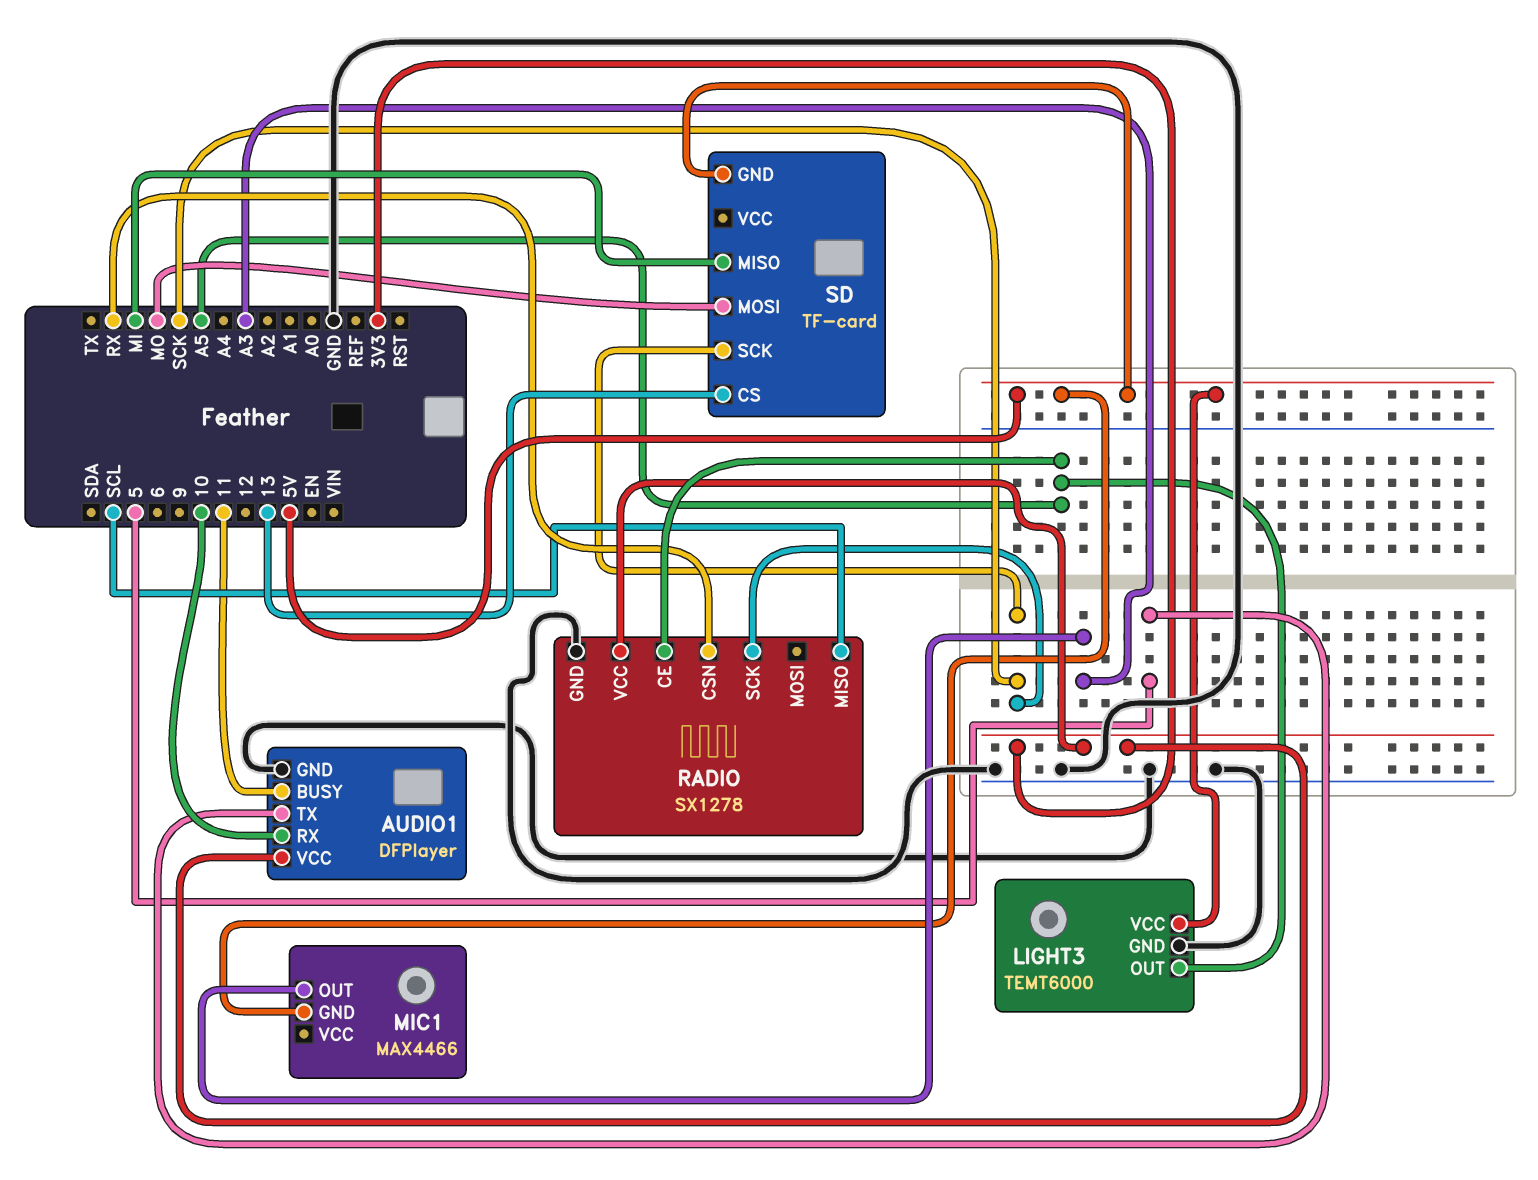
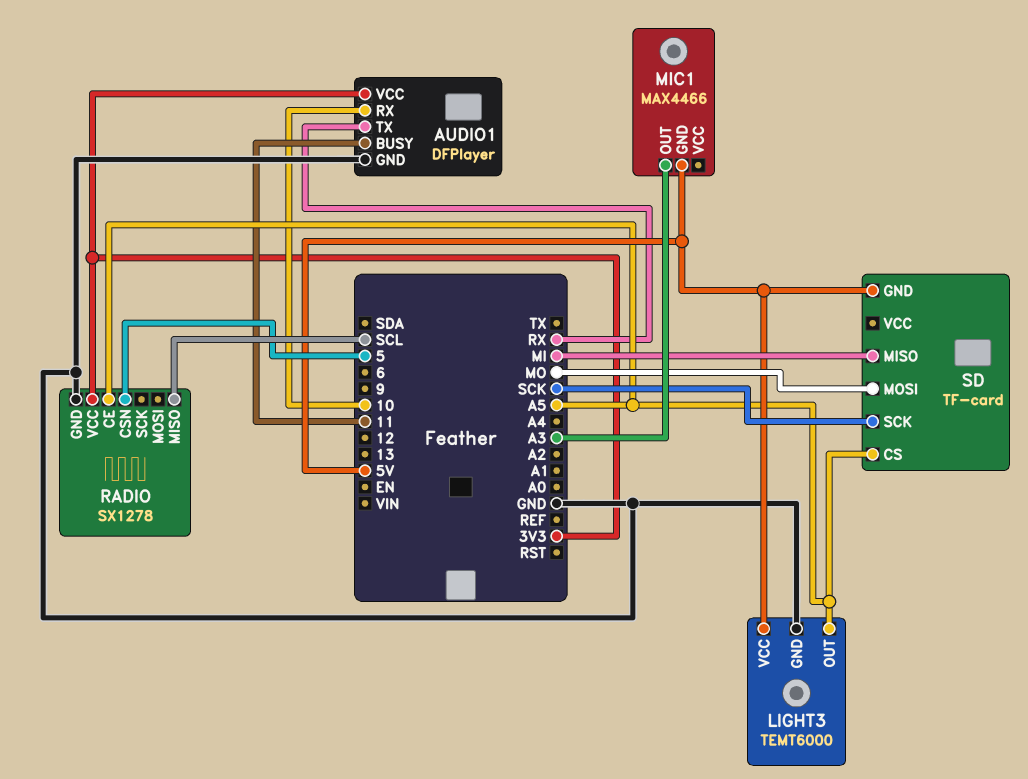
AUDIO1 pin TX: 5 -> RX
RADIO pin CSN: RX -> 5
RADIO pin SCK: SCK -> none
SD pin CS: 13 -> A5

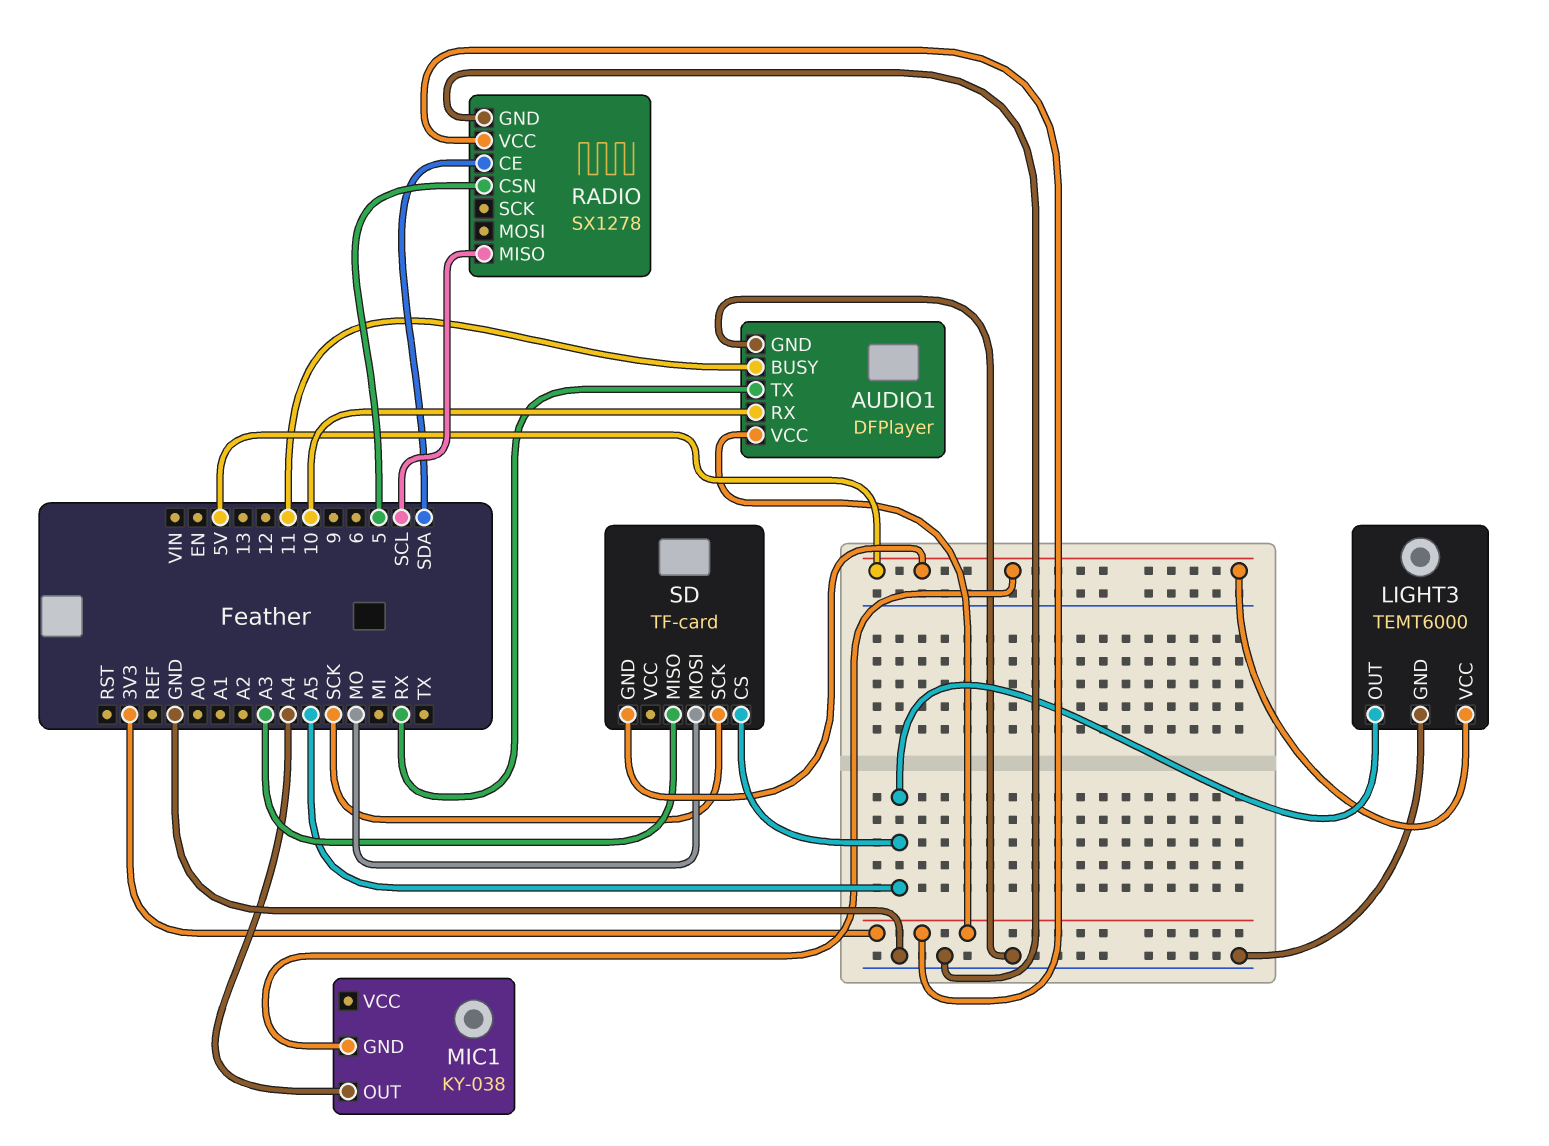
MIC1: MAX4466 -> KY-038
MIC1 pin OUT: A3 -> A4
RADIO pin CE: A5 -> SDA
SD pin MISO: MI -> A3

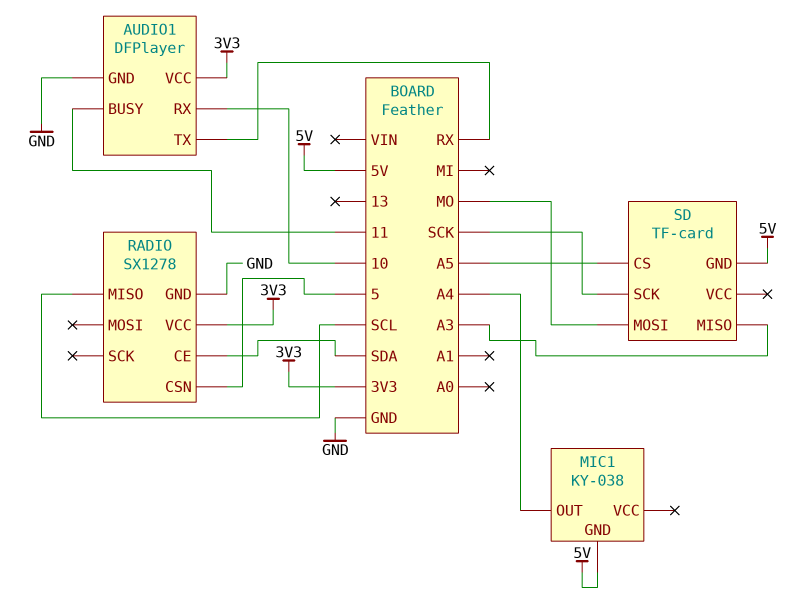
LIGHT3: TEMT6000 -> none
LIGHT3 pin GND: GND -> none
LIGHT3 pin OUT: A5 -> none
LIGHT3 pin VCC: 5V -> none

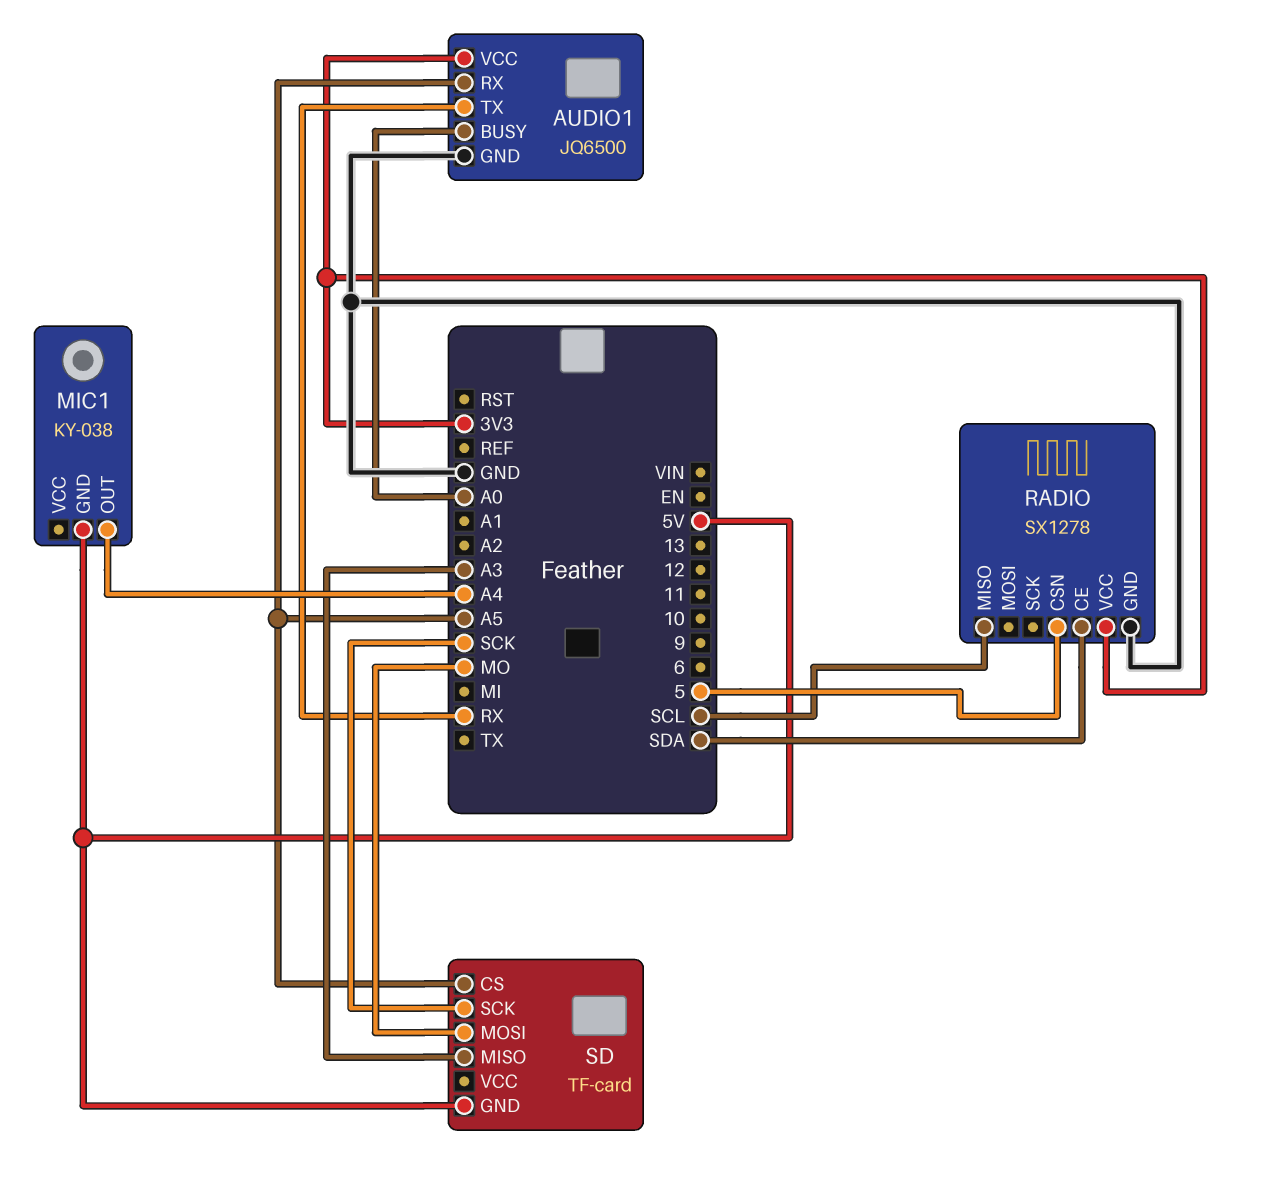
AUDIO1: DFPlayer -> JQ6500
AUDIO1 pin BUSY: 11 -> A0
AUDIO1 pin RX: 10 -> A5

